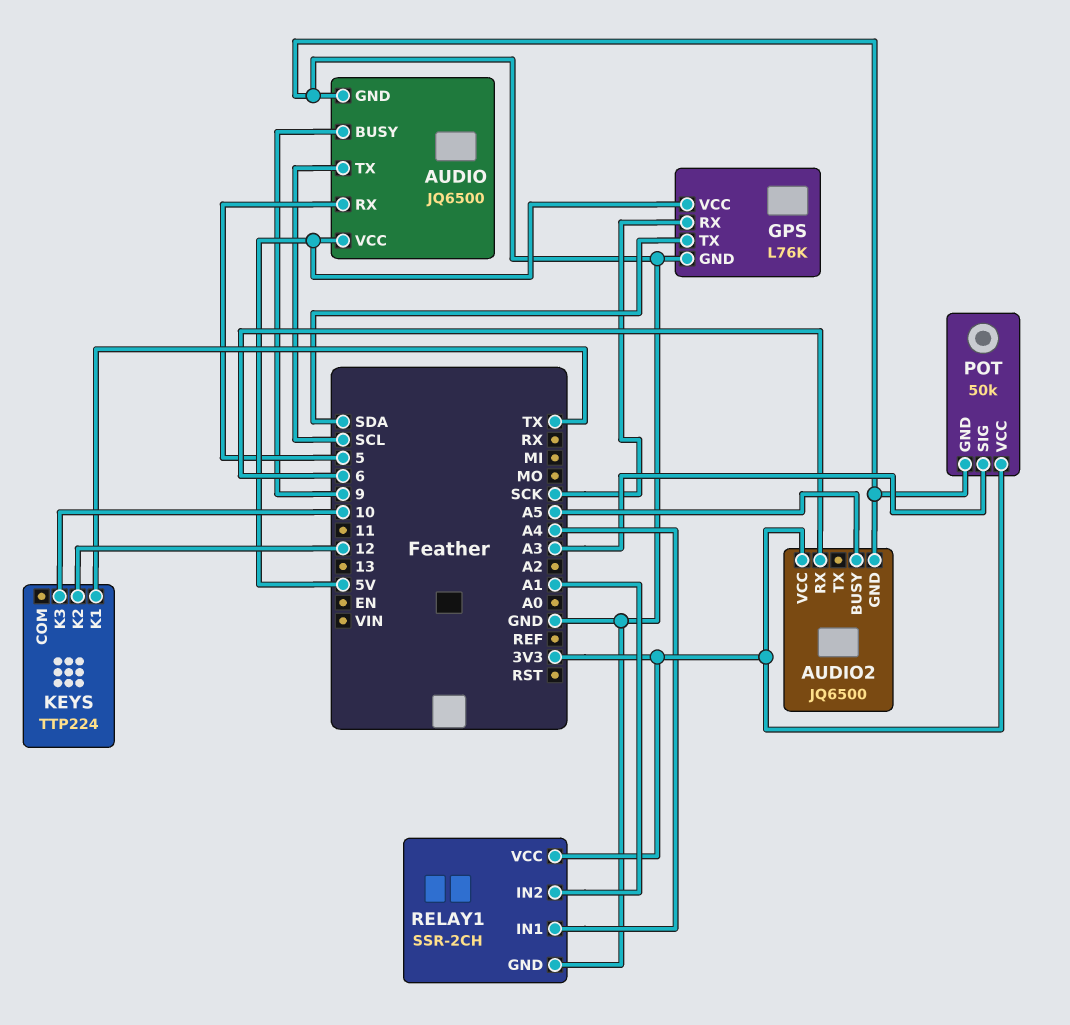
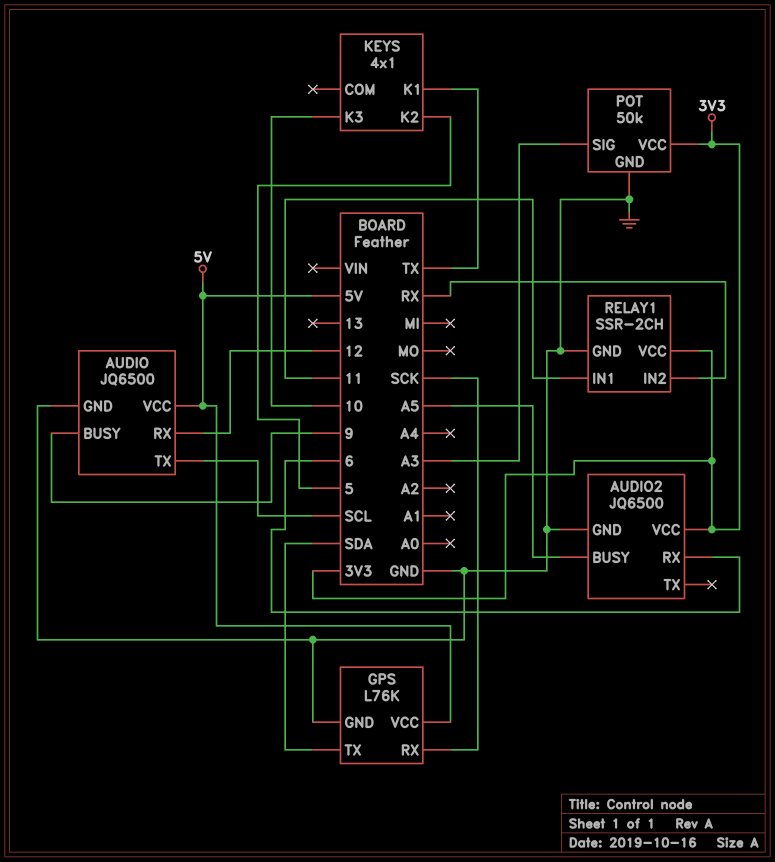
AUDIO pin RX: 5 -> 12
KEYS: TTP224 -> 4x1
KEYS pin K2: 12 -> 5
RELAY1 pin IN1: A4 -> 11
RELAY1 pin IN2: A1 -> RX

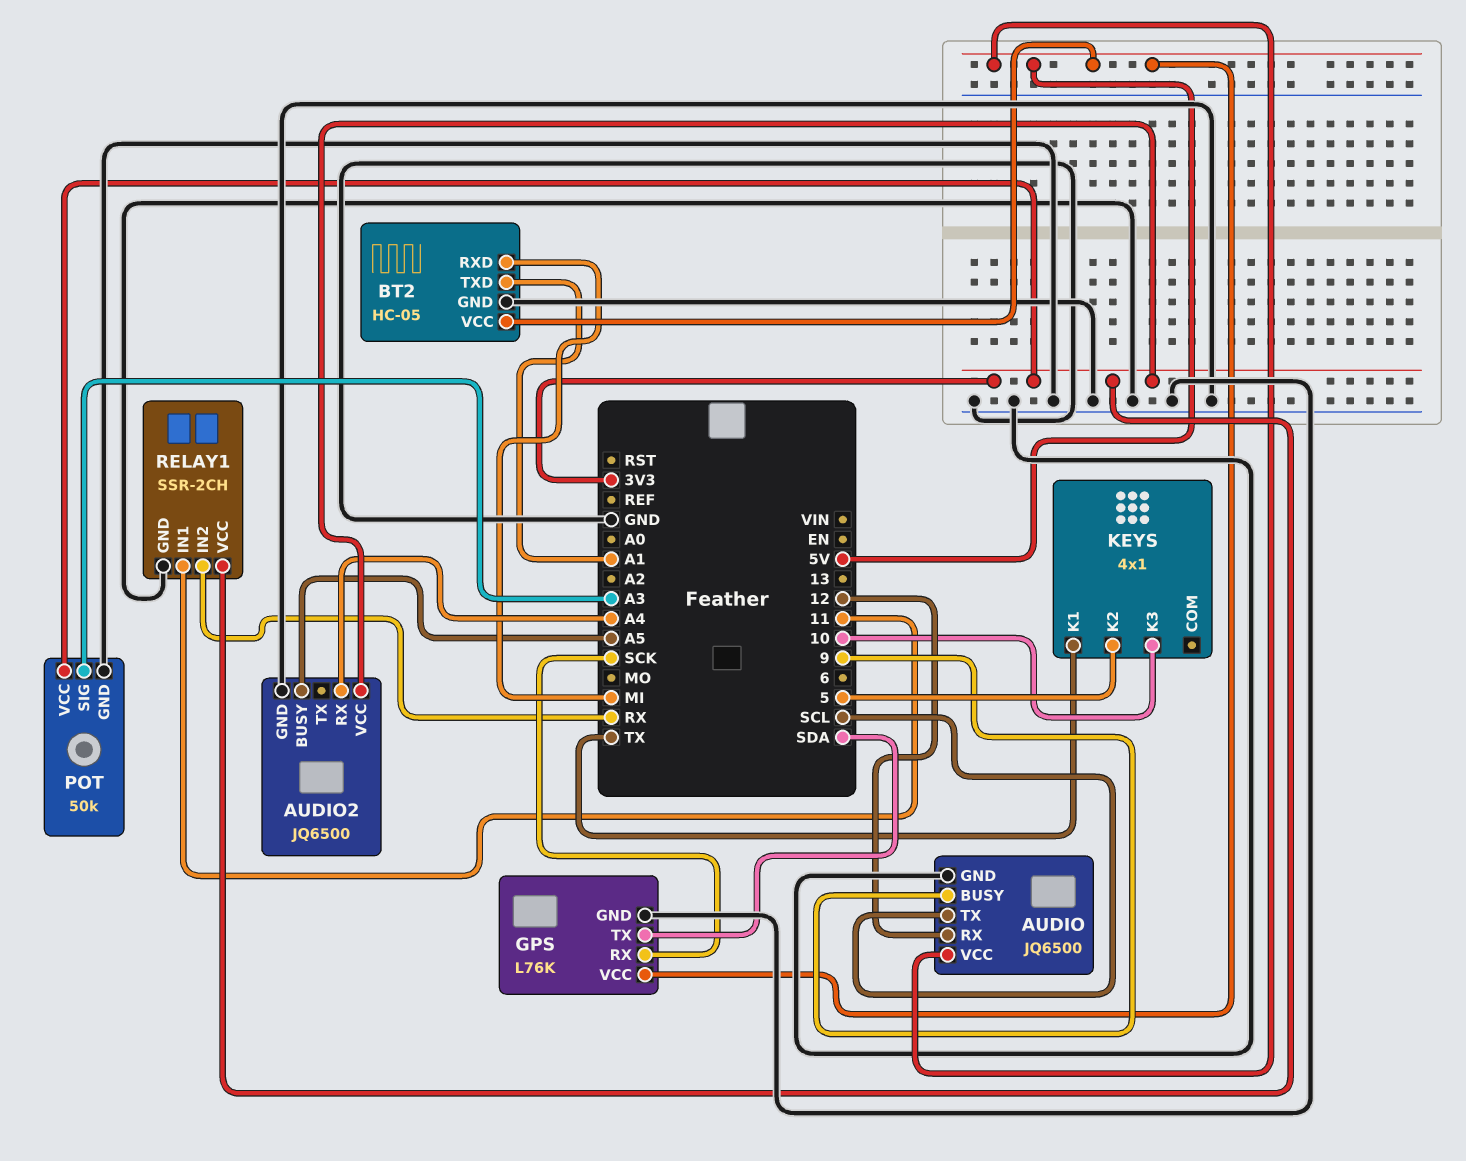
AUDIO2 pin RX: 6 -> A4
BT2: none -> HC-05
BT2 pin GND: none -> GND
BT2 pin RXD: none -> MI
BT2 pin TXD: none -> A1
BT2 pin VCC: none -> 5V

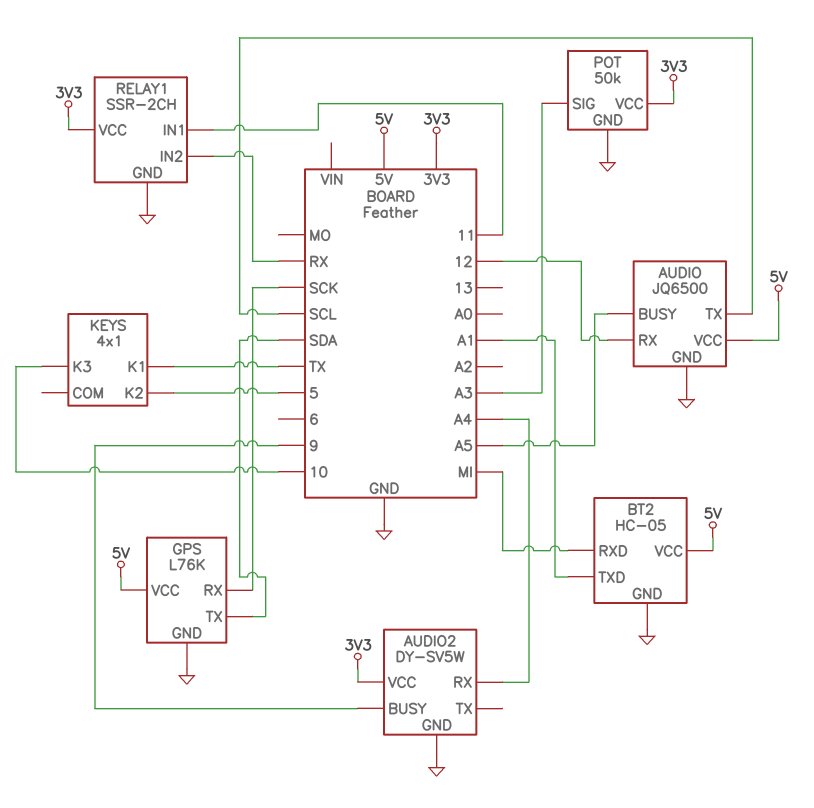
AUDIO pin BUSY: 9 -> A5
AUDIO2: JQ6500 -> DY-SV5W
AUDIO2 pin BUSY: A5 -> 9

